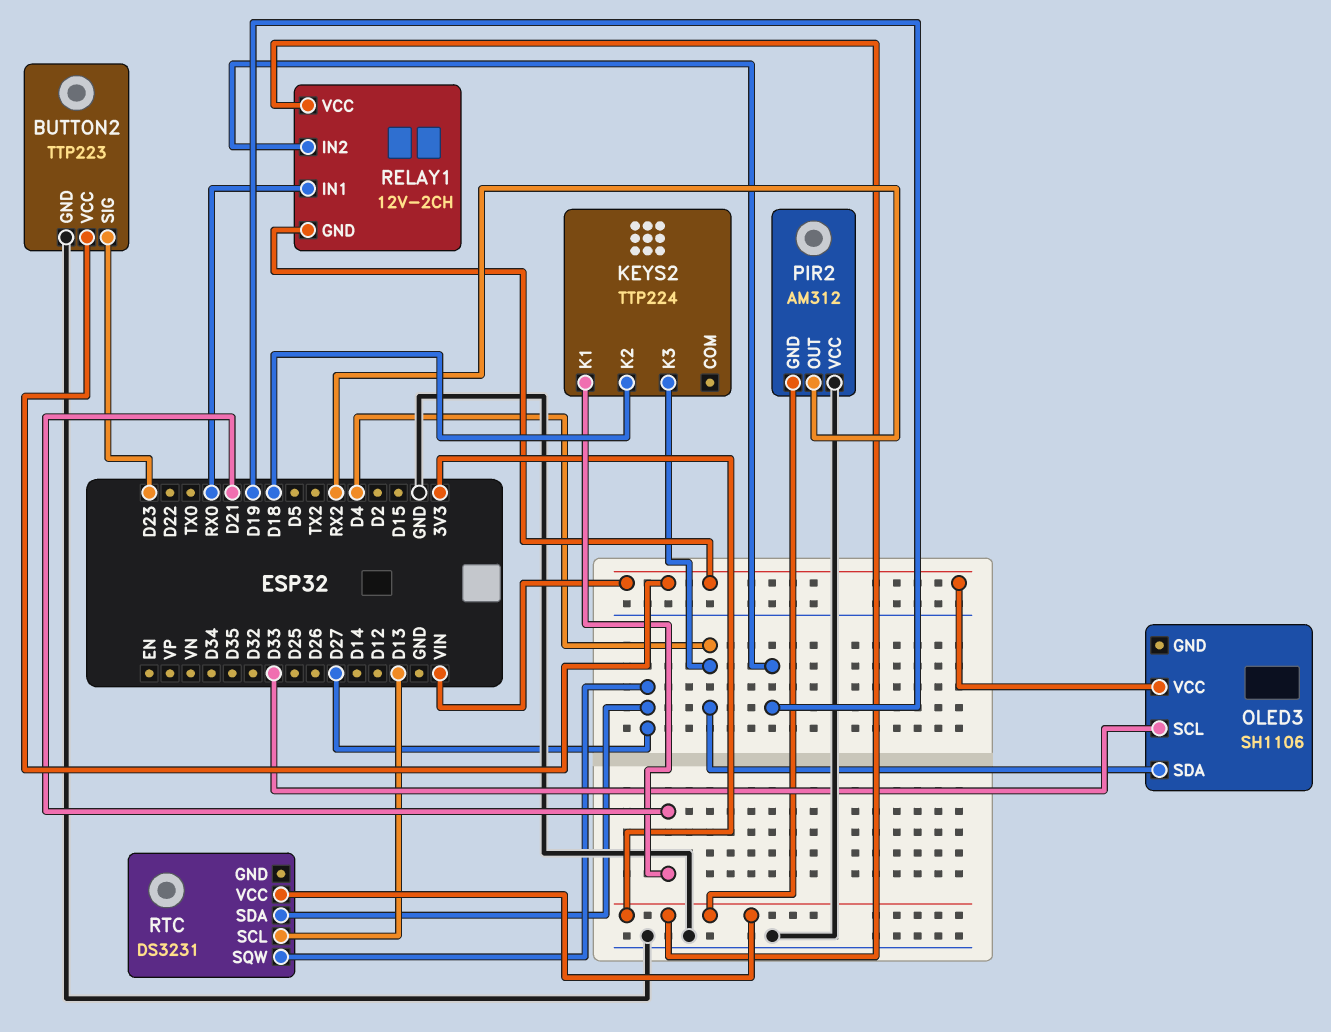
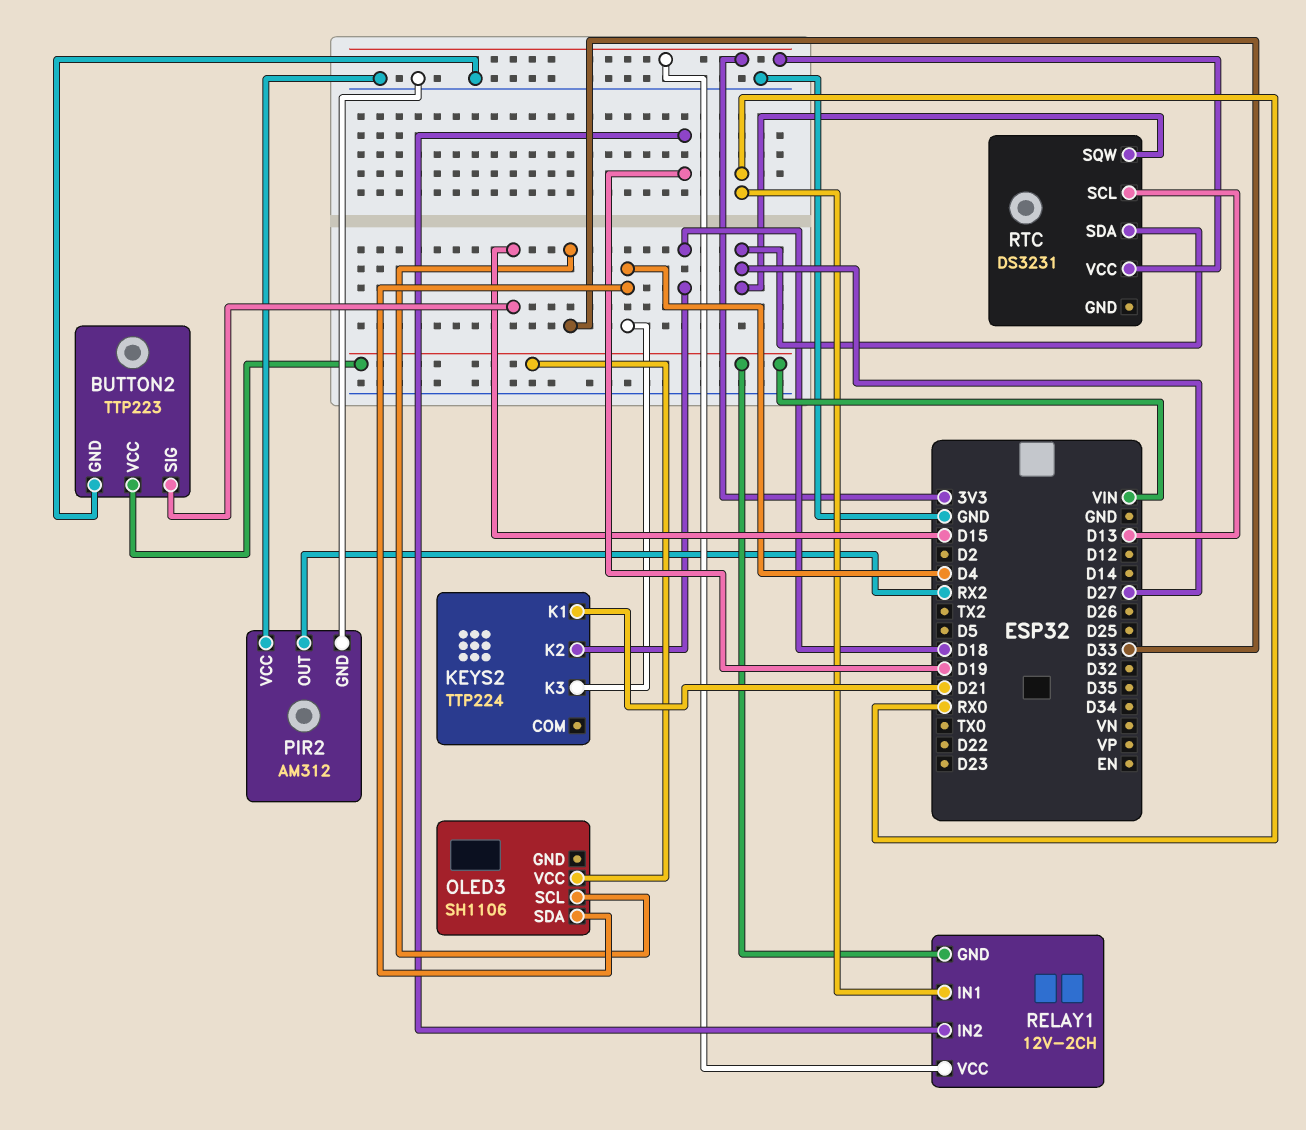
BUTTON2 pin SIG: D23 -> D15
PIR2 pin GND: 3V3 -> GND

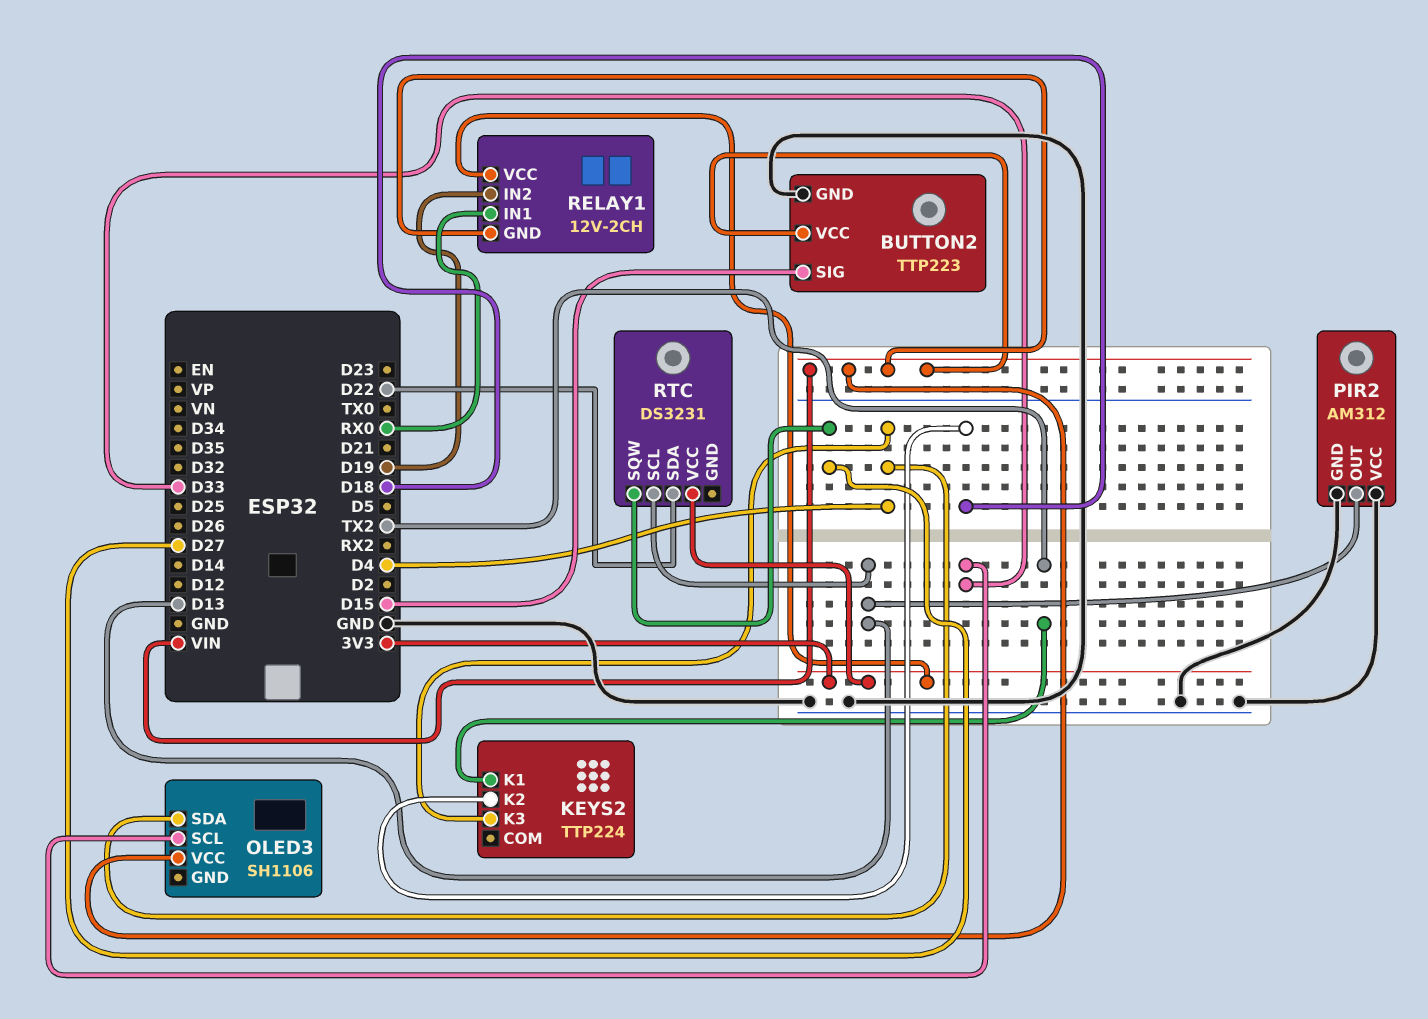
KEYS2 pin K1: D21 -> TX2
PIR2 pin OUT: RX2 -> D13
RTC pin SDA: D27 -> D22

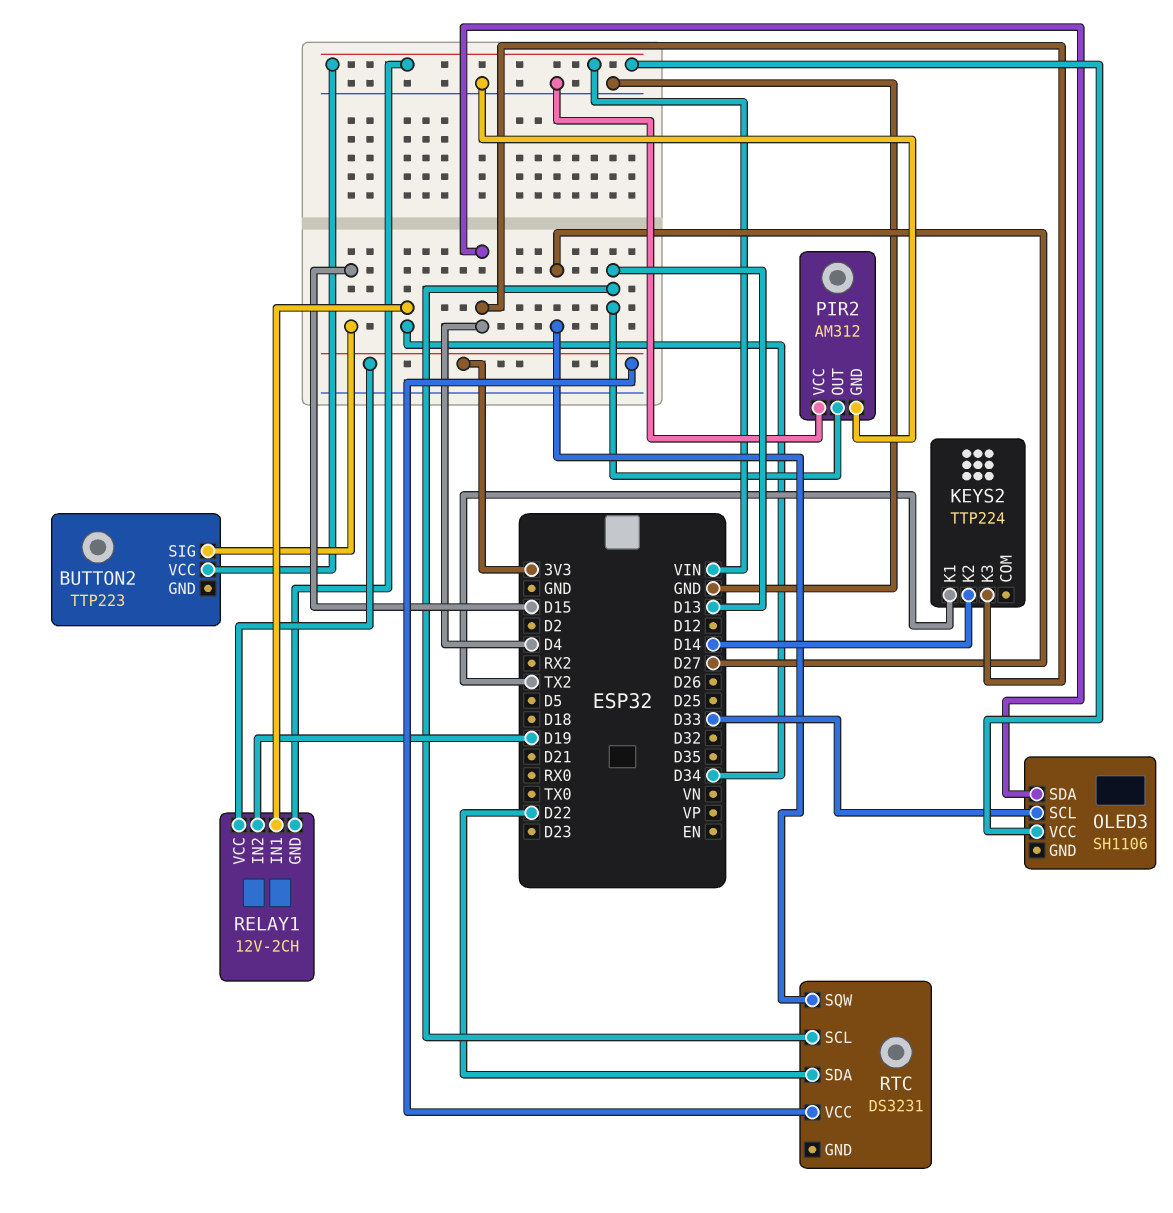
BUTTON2 pin GND: GND -> none
KEYS2 pin K2: D18 -> D14
RELAY1 pin IN1: RX0 -> D34

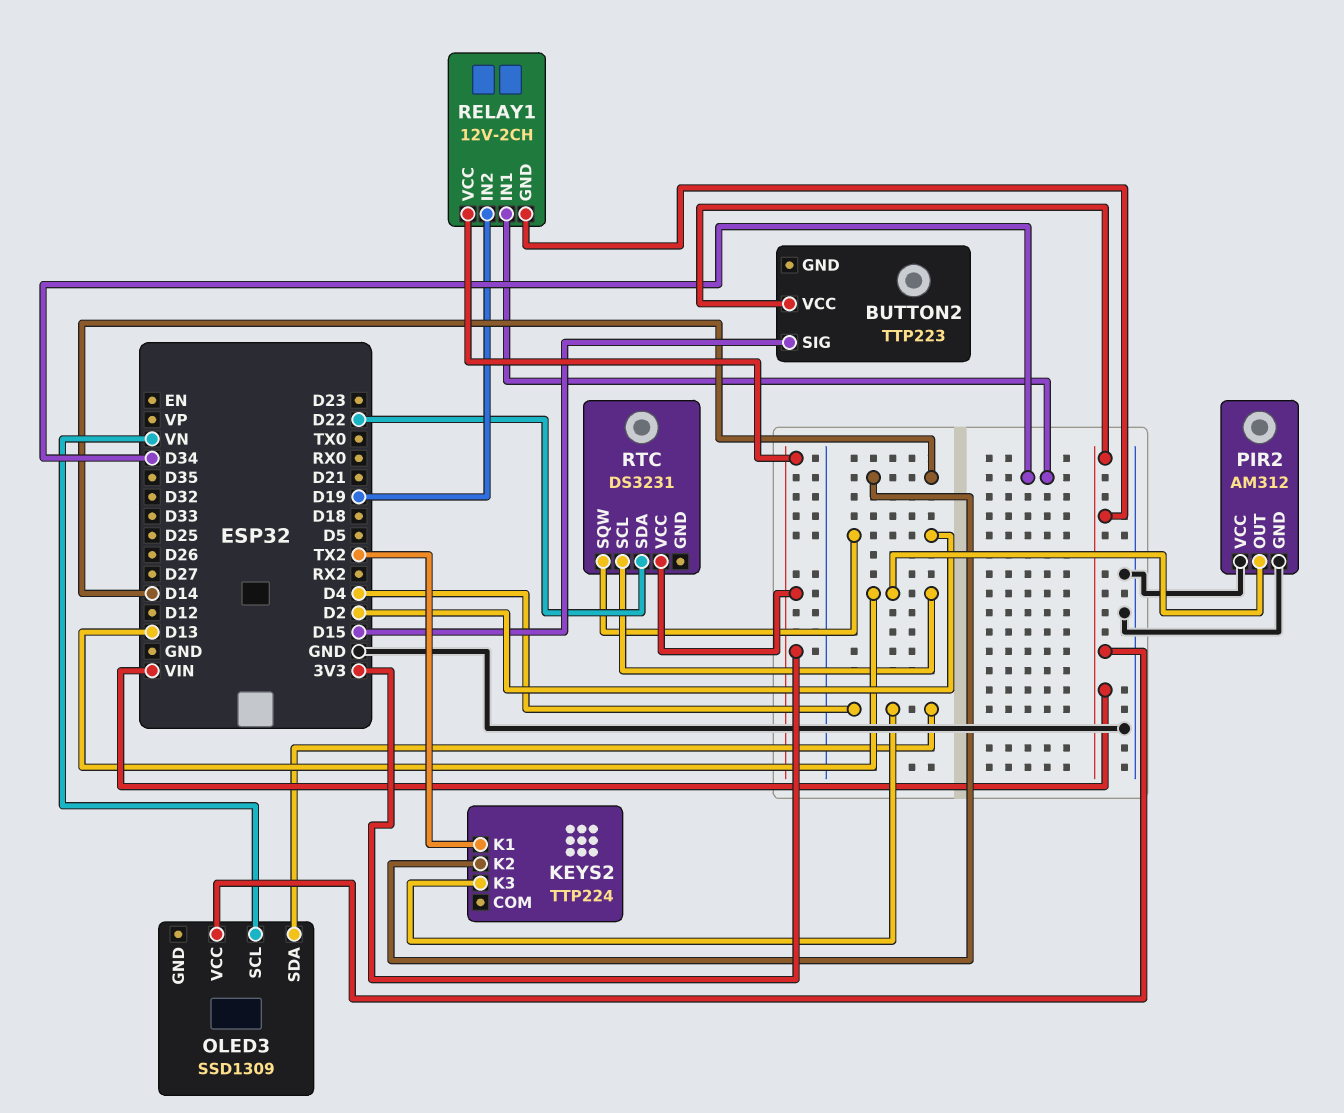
OLED3: SH1106 -> SSD1309
OLED3 pin SCL: D33 -> VN
RTC pin SQW: D27 -> D2

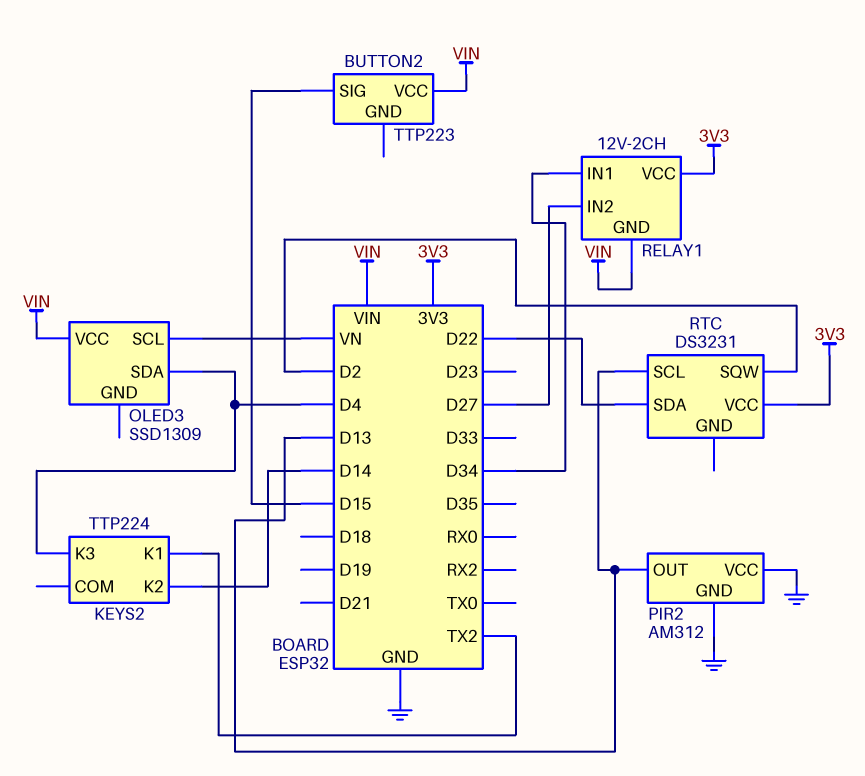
RELAY1 pin IN2: D19 -> D27

